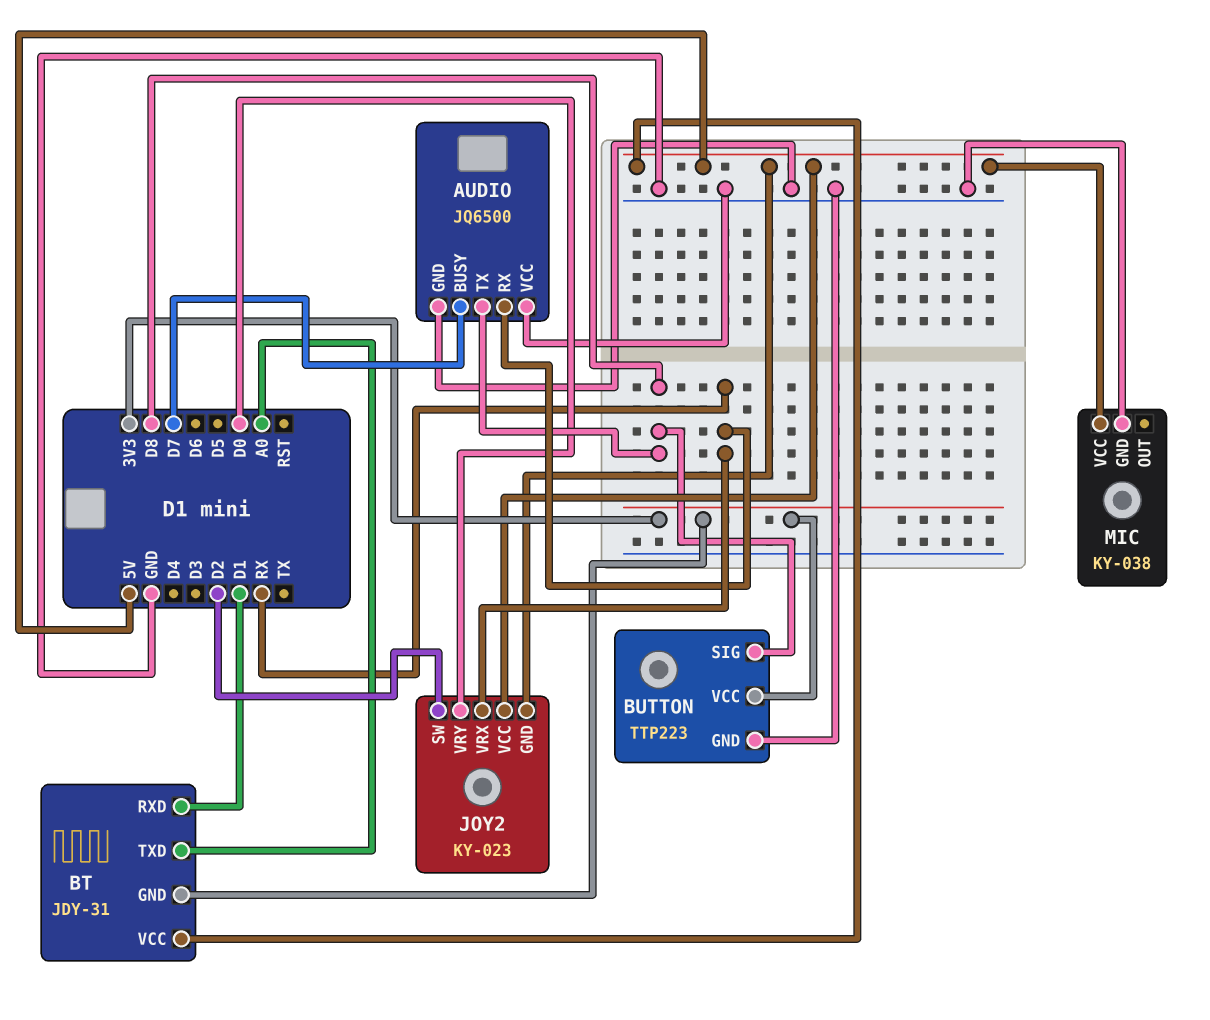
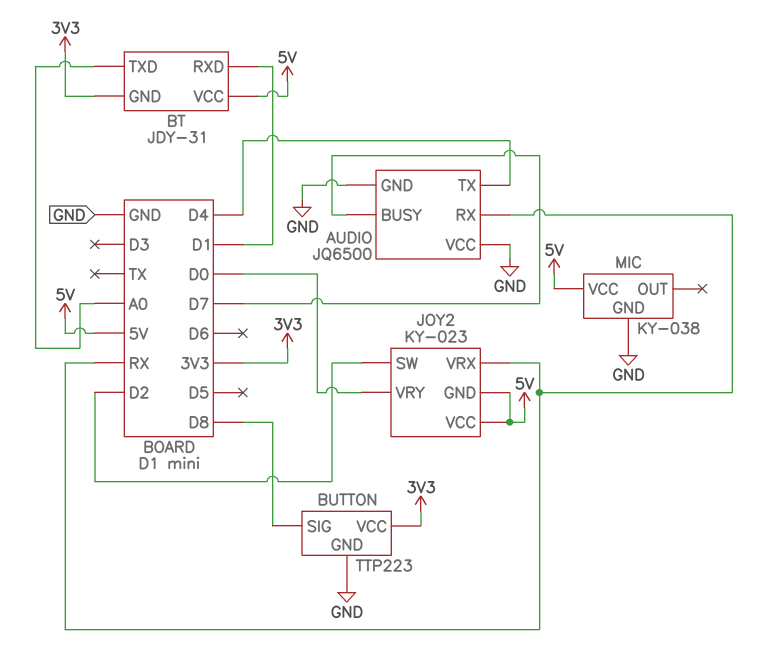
AUDIO pin TX: D8 -> D4

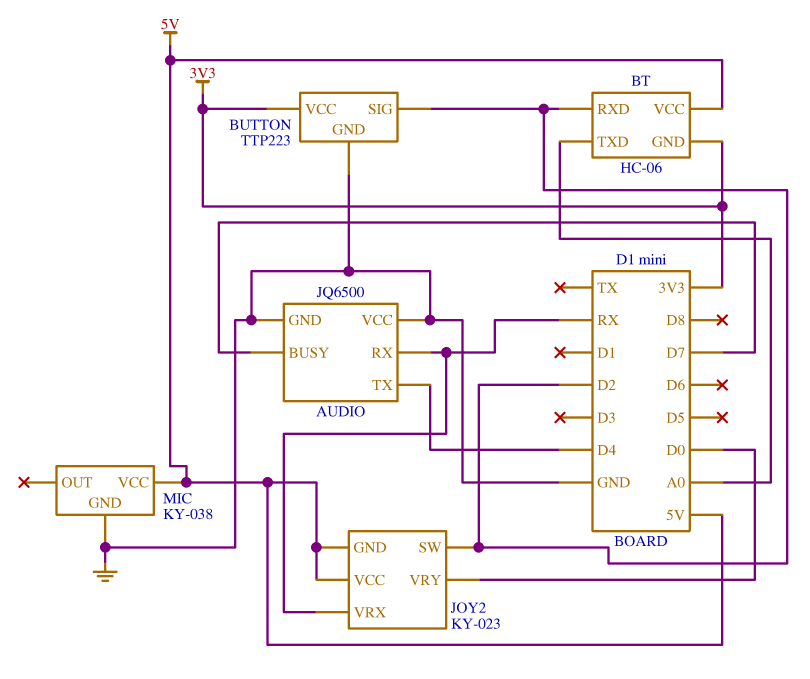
BT: JDY-31 -> HC-06
BT pin RXD: D1 -> D2
BUTTON pin SIG: D8 -> D2

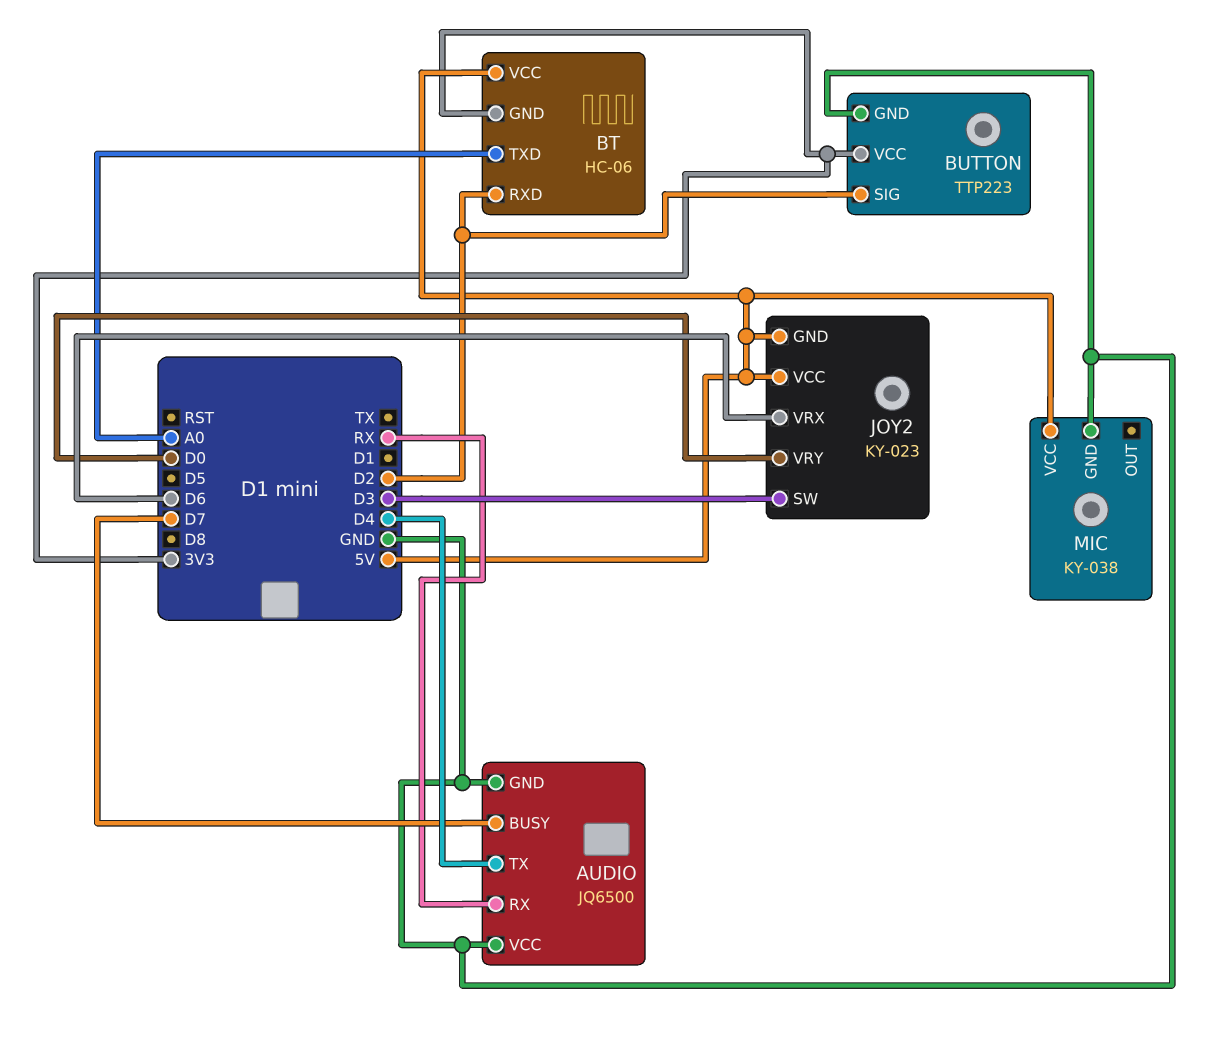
JOY2 pin SW: D2 -> D3
JOY2 pin VRX: RX -> D6

